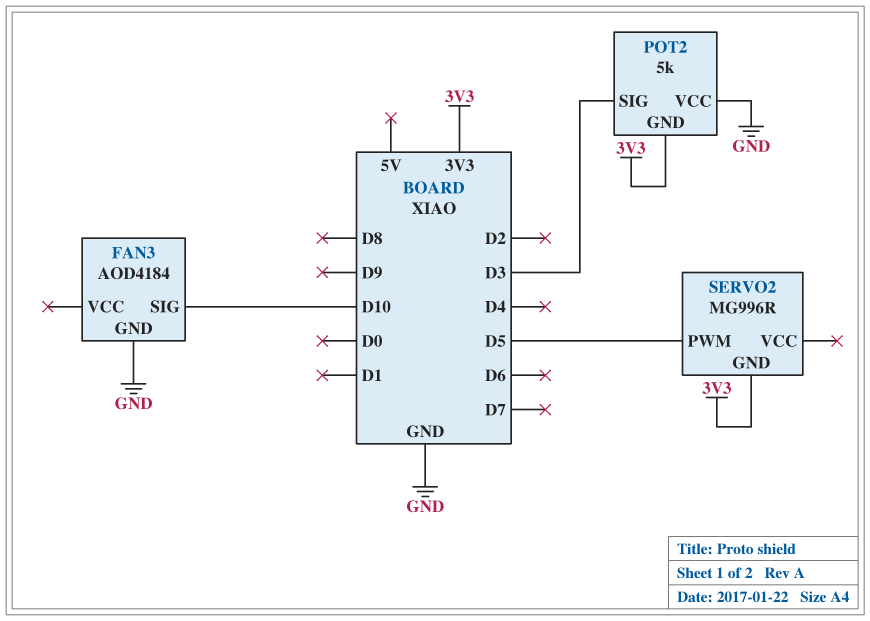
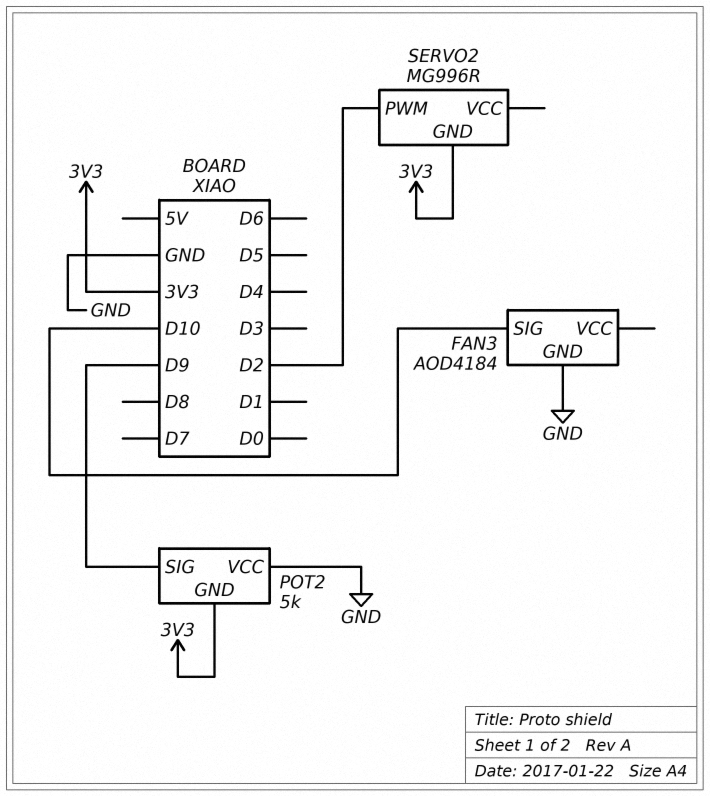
POT2 pin SIG: D3 -> D9
SERVO2 pin PWM: D5 -> D2

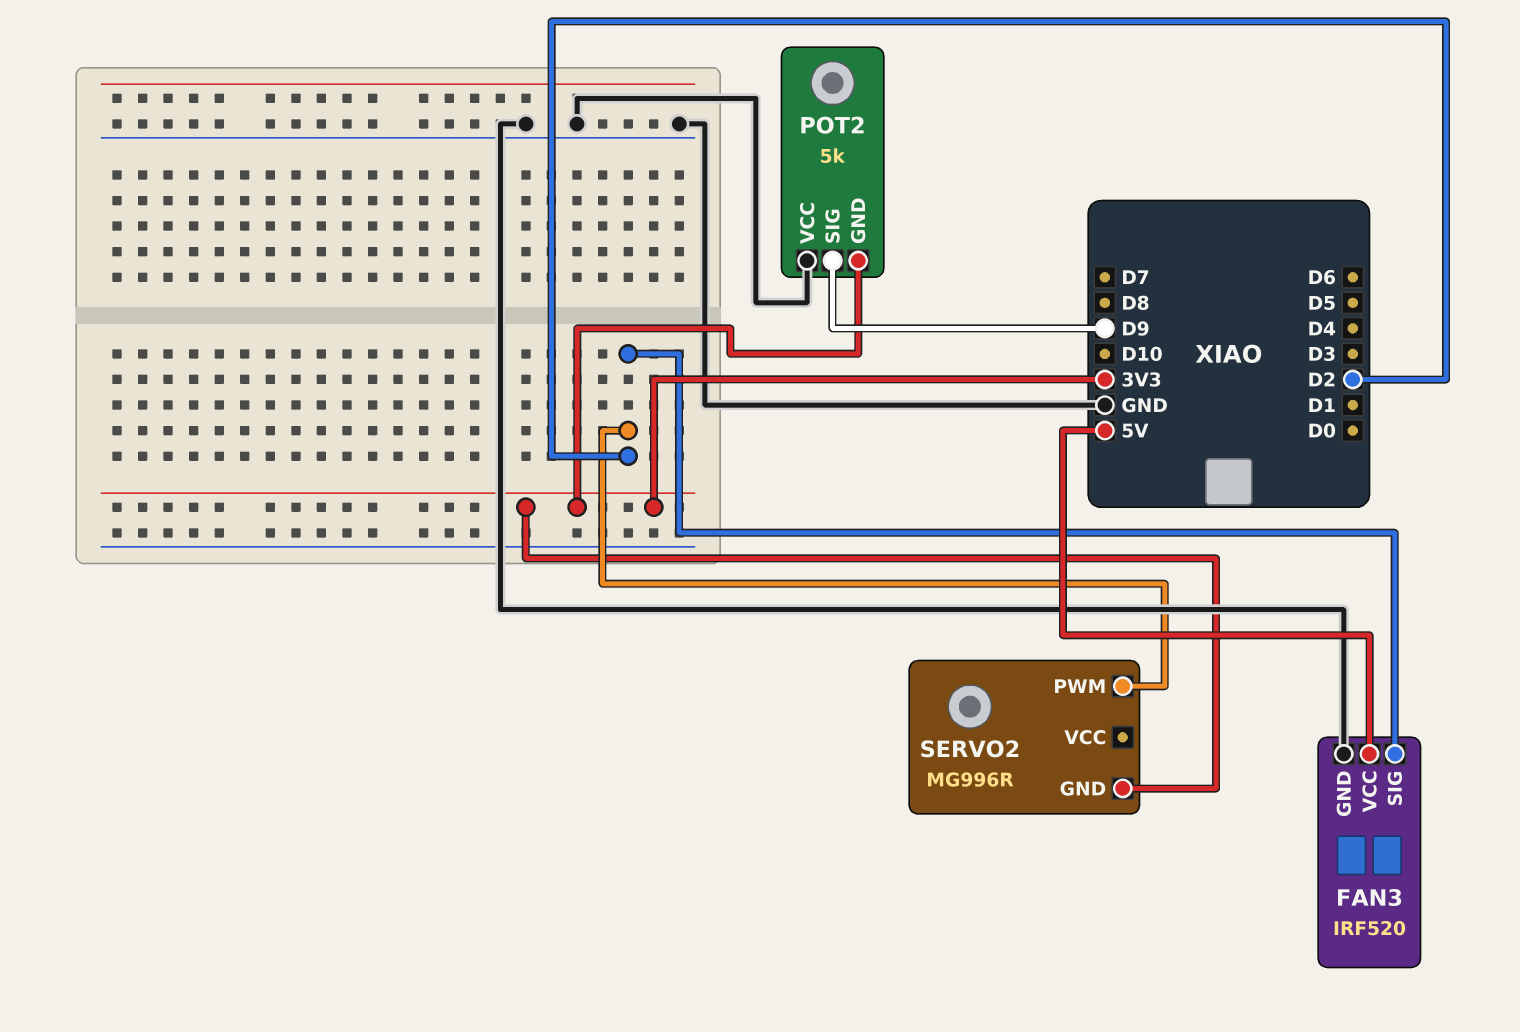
FAN3: AOD4184 -> IRF520
FAN3 pin SIG: D10 -> D2
FAN3 pin VCC: none -> 5V

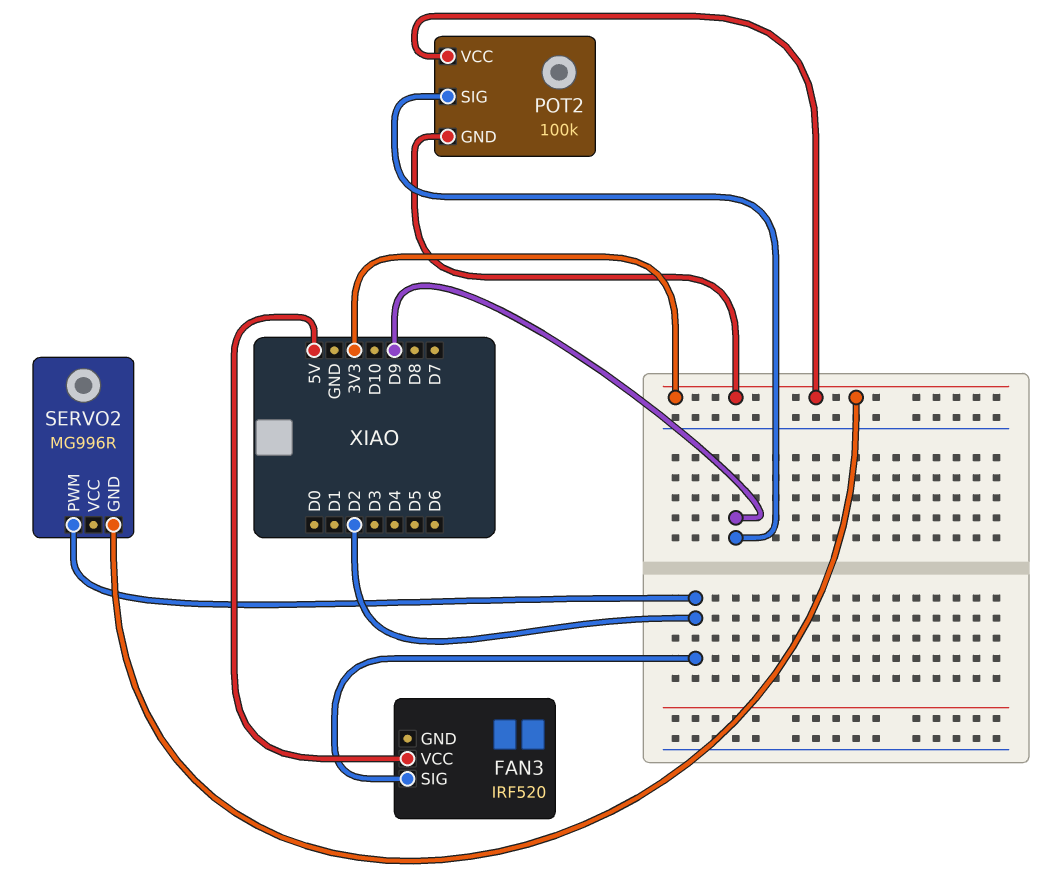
FAN3 pin GND: GND -> none
POT2: 5k -> 100k
POT2 pin VCC: GND -> 3V3

